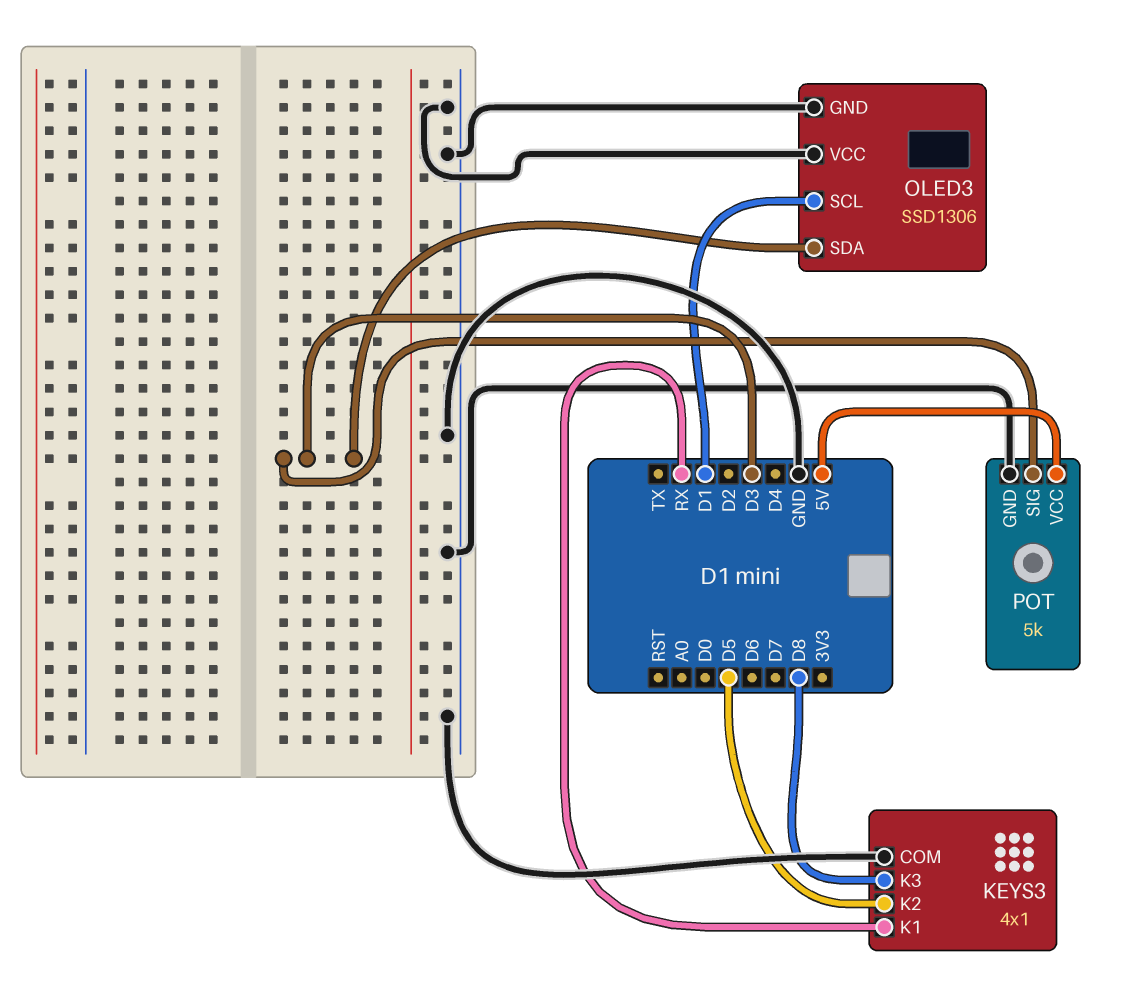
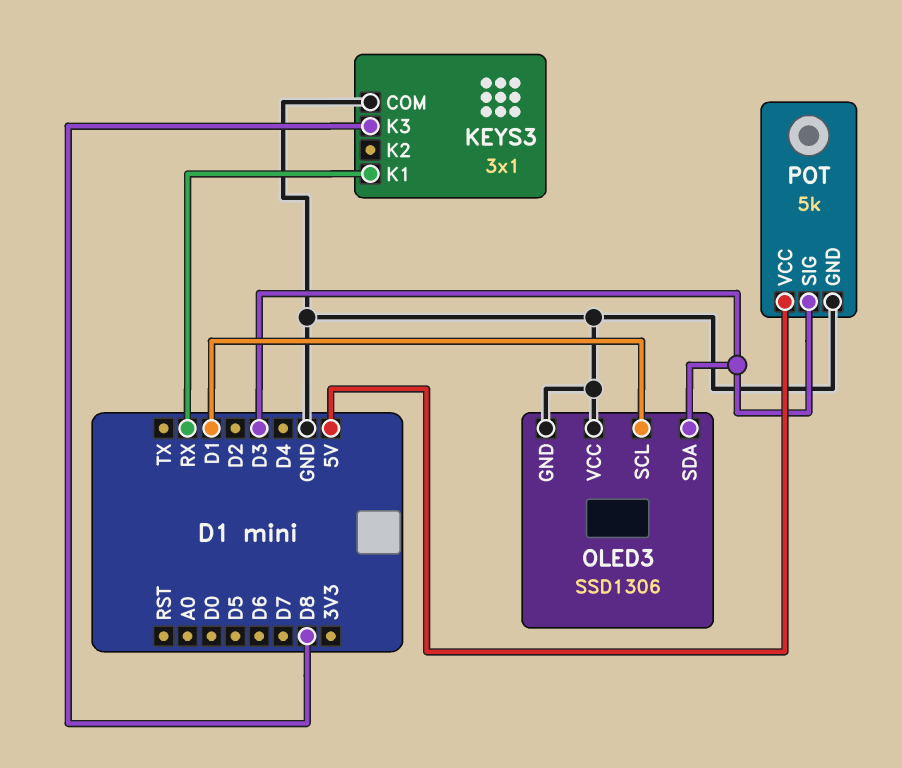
KEYS3: 4x1 -> 3x1
KEYS3 pin K2: D5 -> none

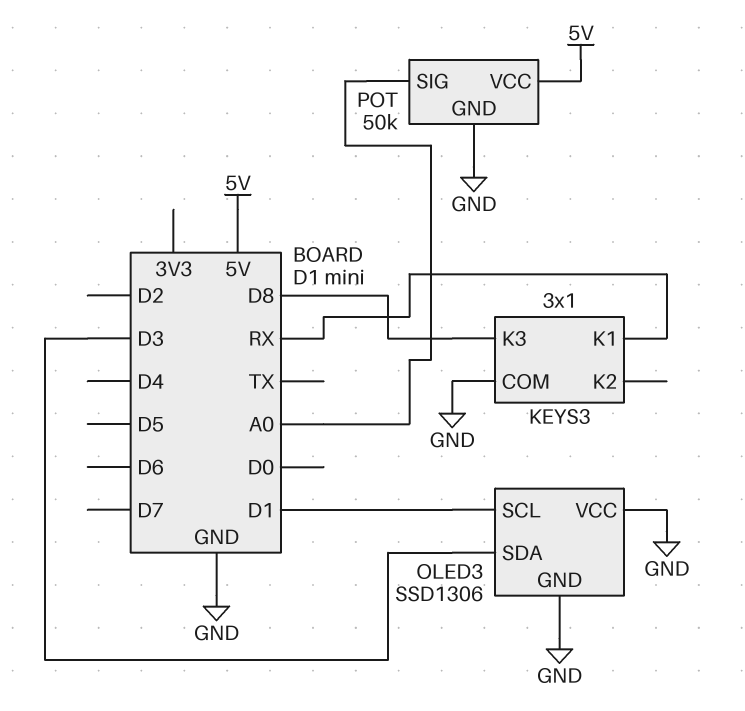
POT: 5k -> 50k
POT pin SIG: D3 -> A0

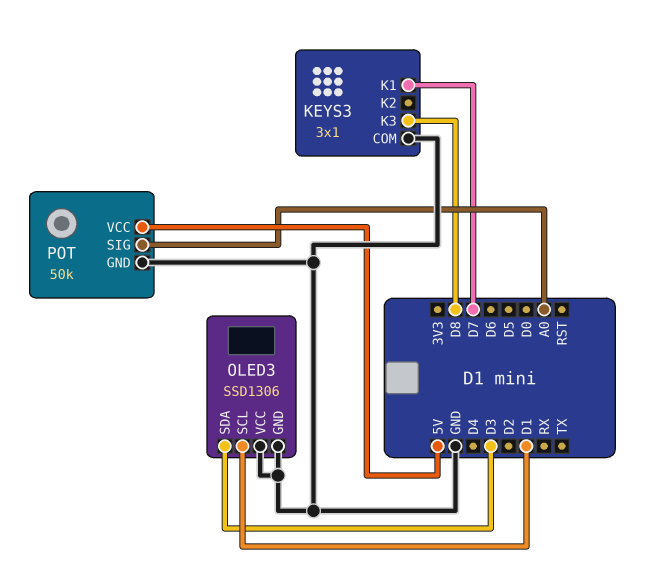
KEYS3 pin K1: RX -> D7

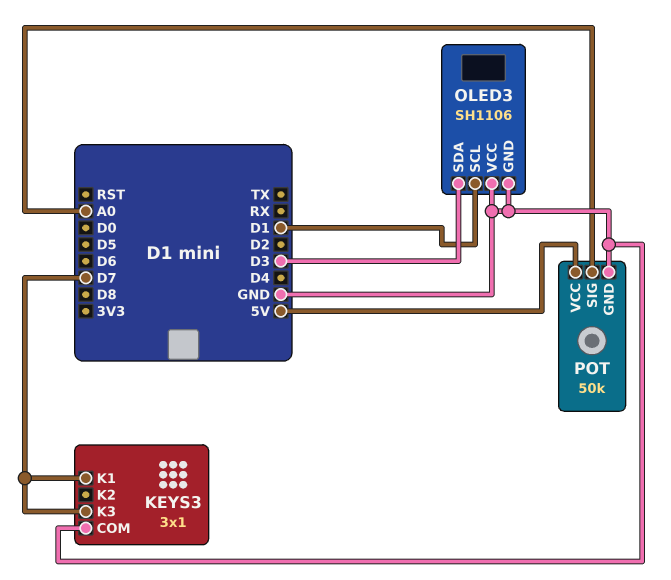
KEYS3 pin K3: D8 -> D7
OLED3: SSD1306 -> SH1106

